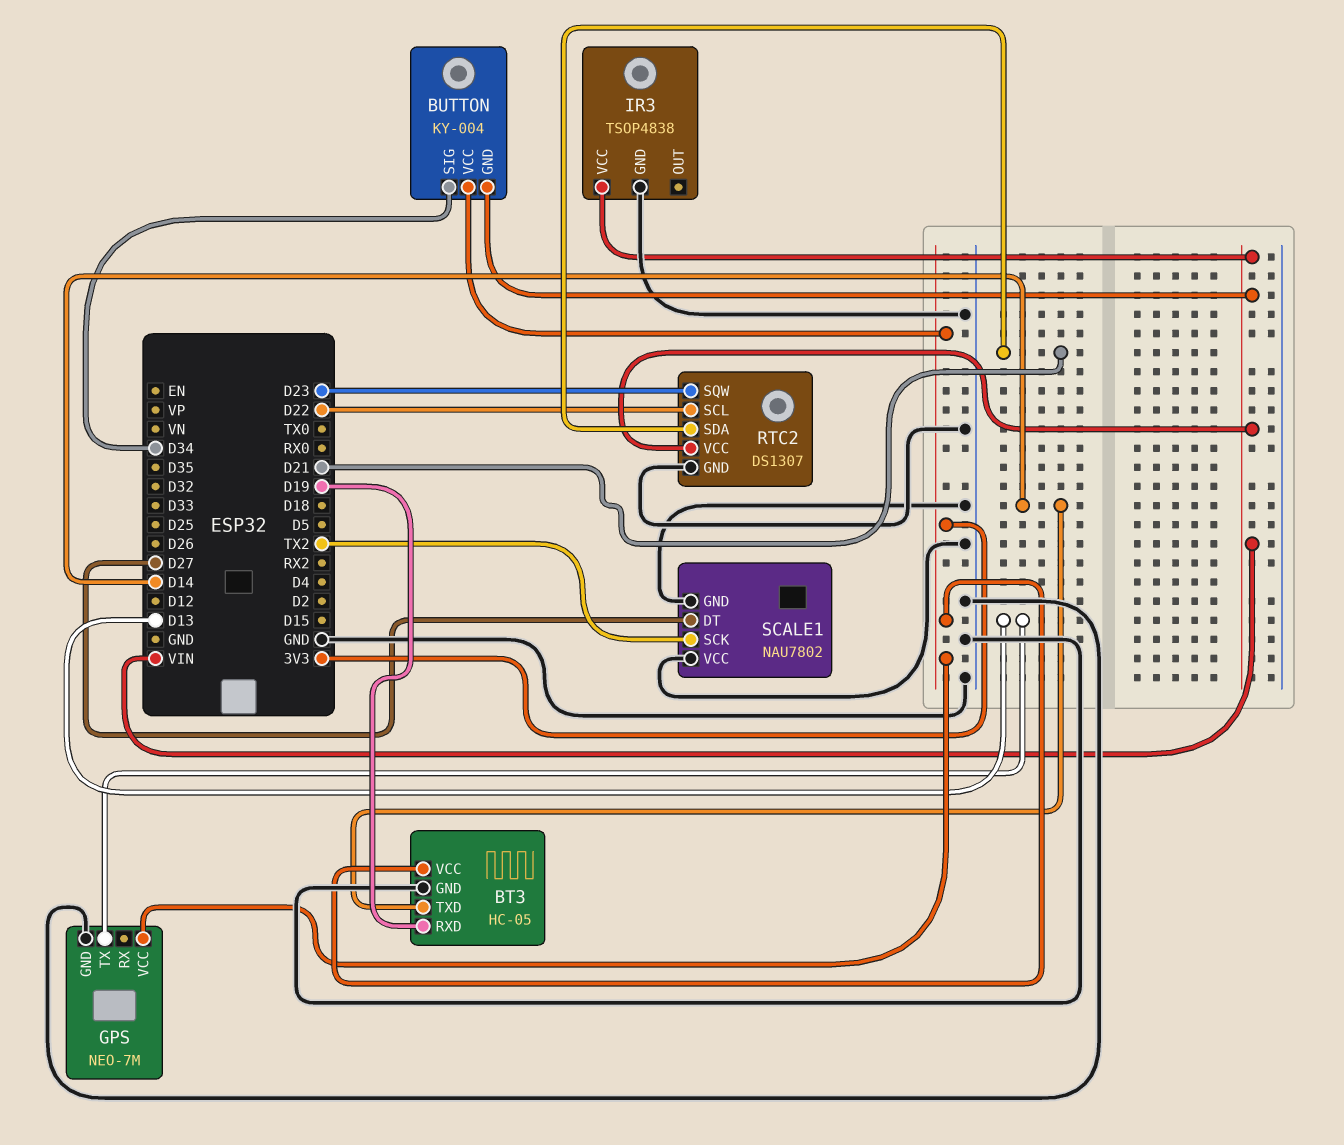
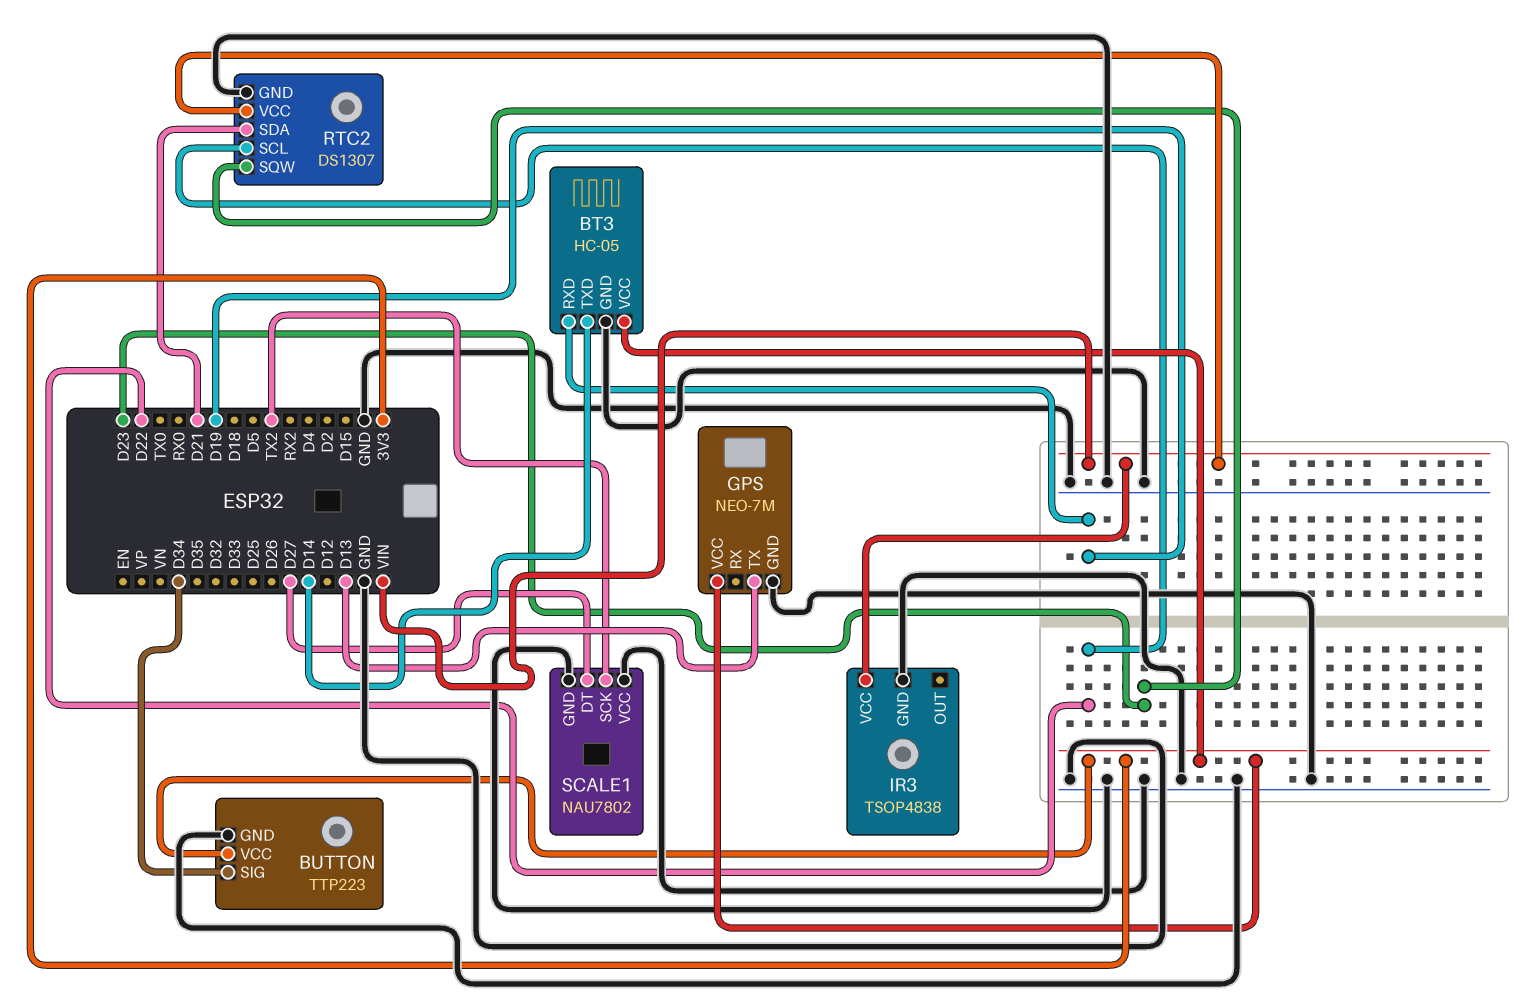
BUTTON: KY-004 -> TTP223
BUTTON pin GND: VIN -> GND

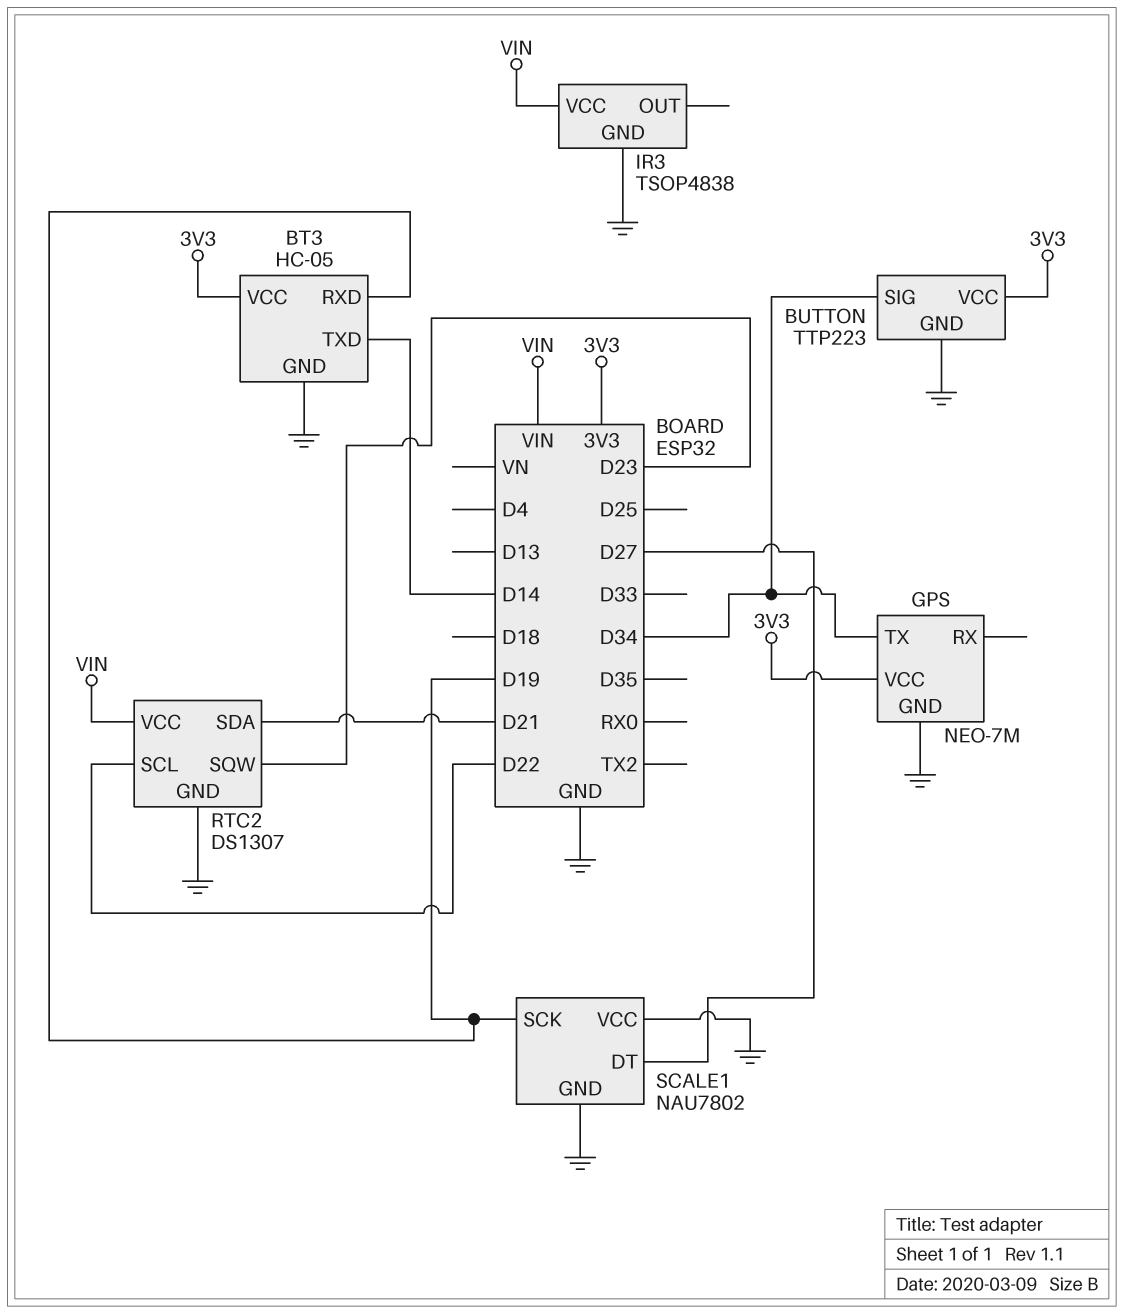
GPS pin TX: D13 -> D34
SCALE1 pin SCK: TX2 -> D19

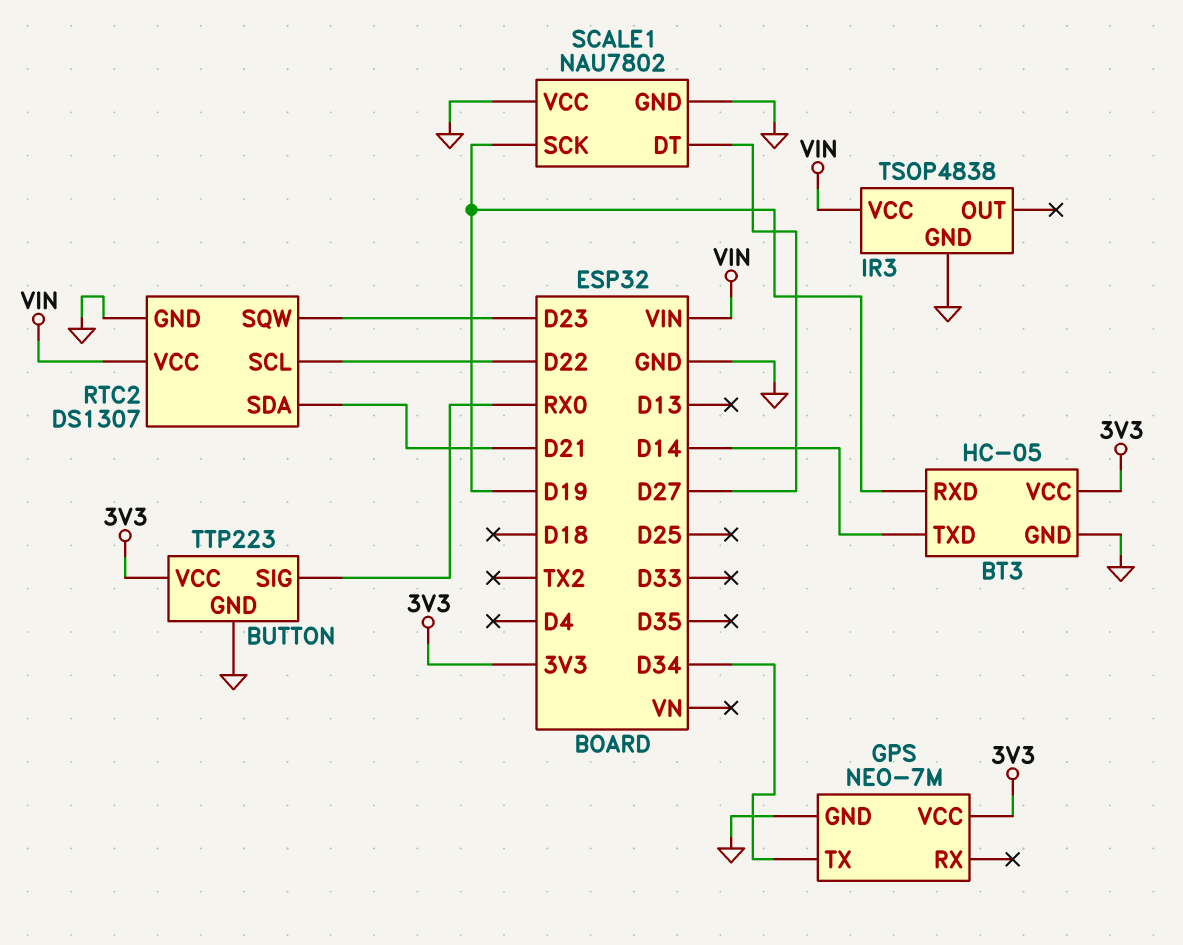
BUTTON pin SIG: D34 -> RX0

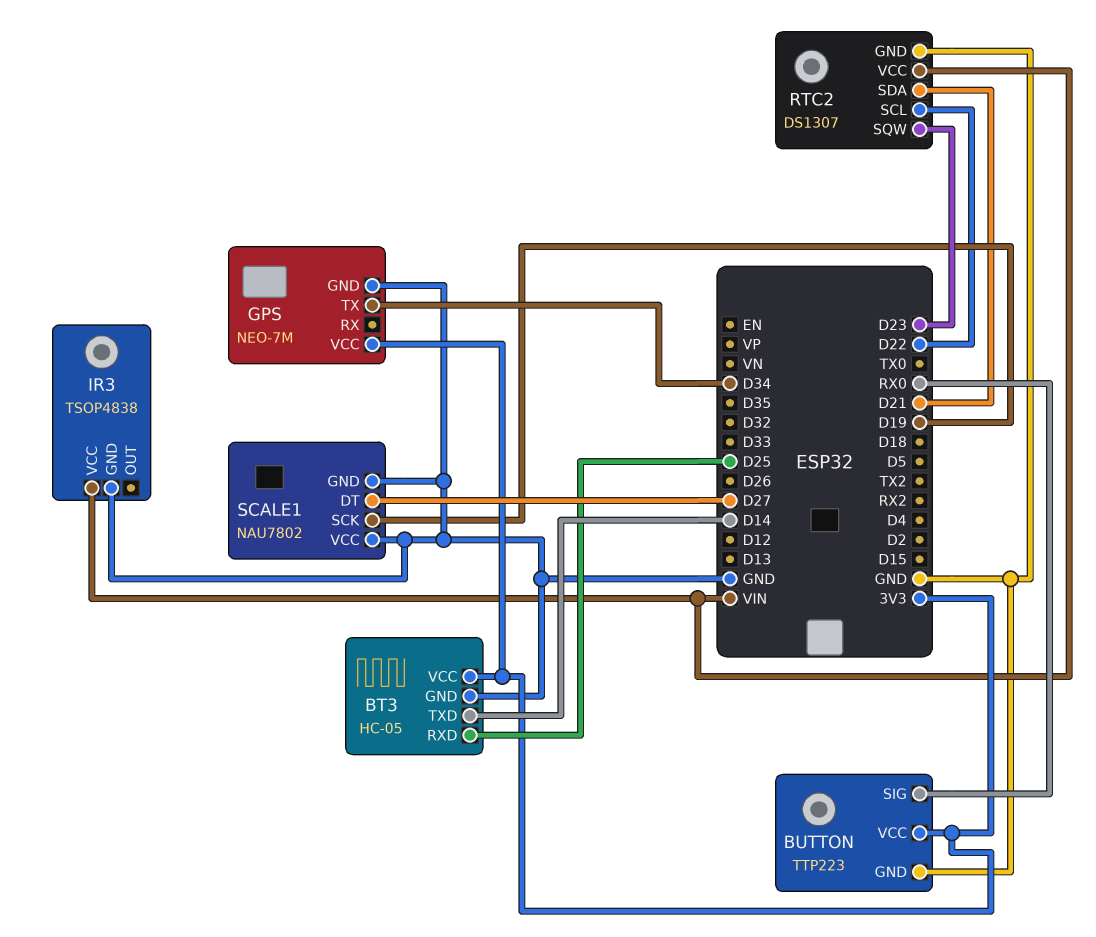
BT3 pin RXD: D19 -> D25

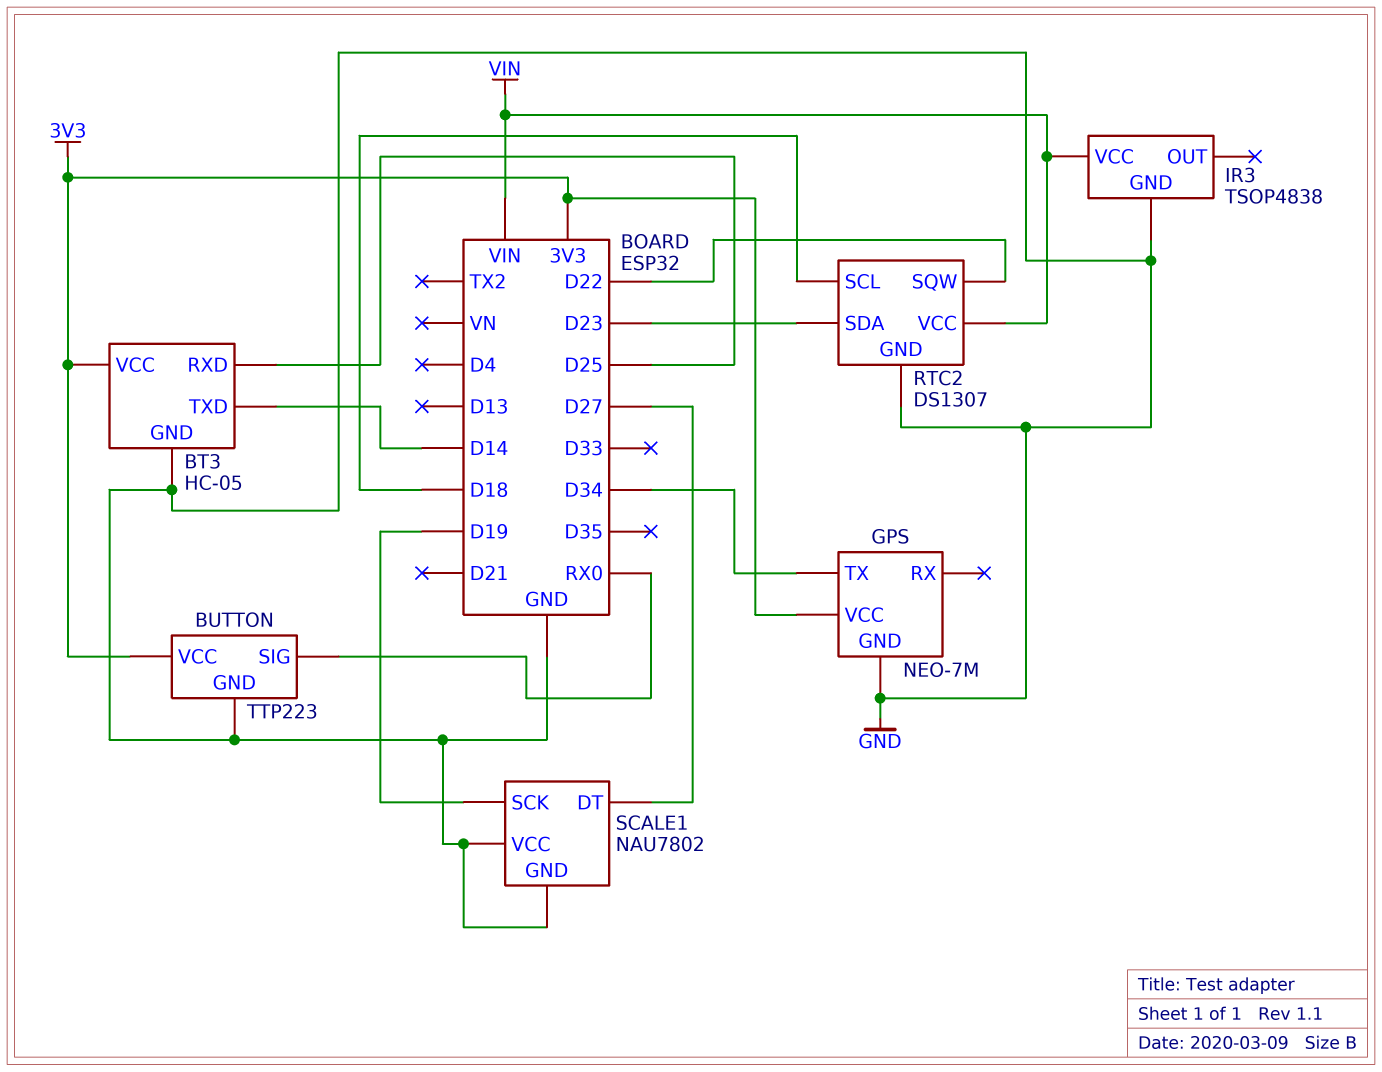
RTC2 pin SCL: D22 -> D18
RTC2 pin SDA: D21 -> D23
RTC2 pin SQW: D23 -> D22

